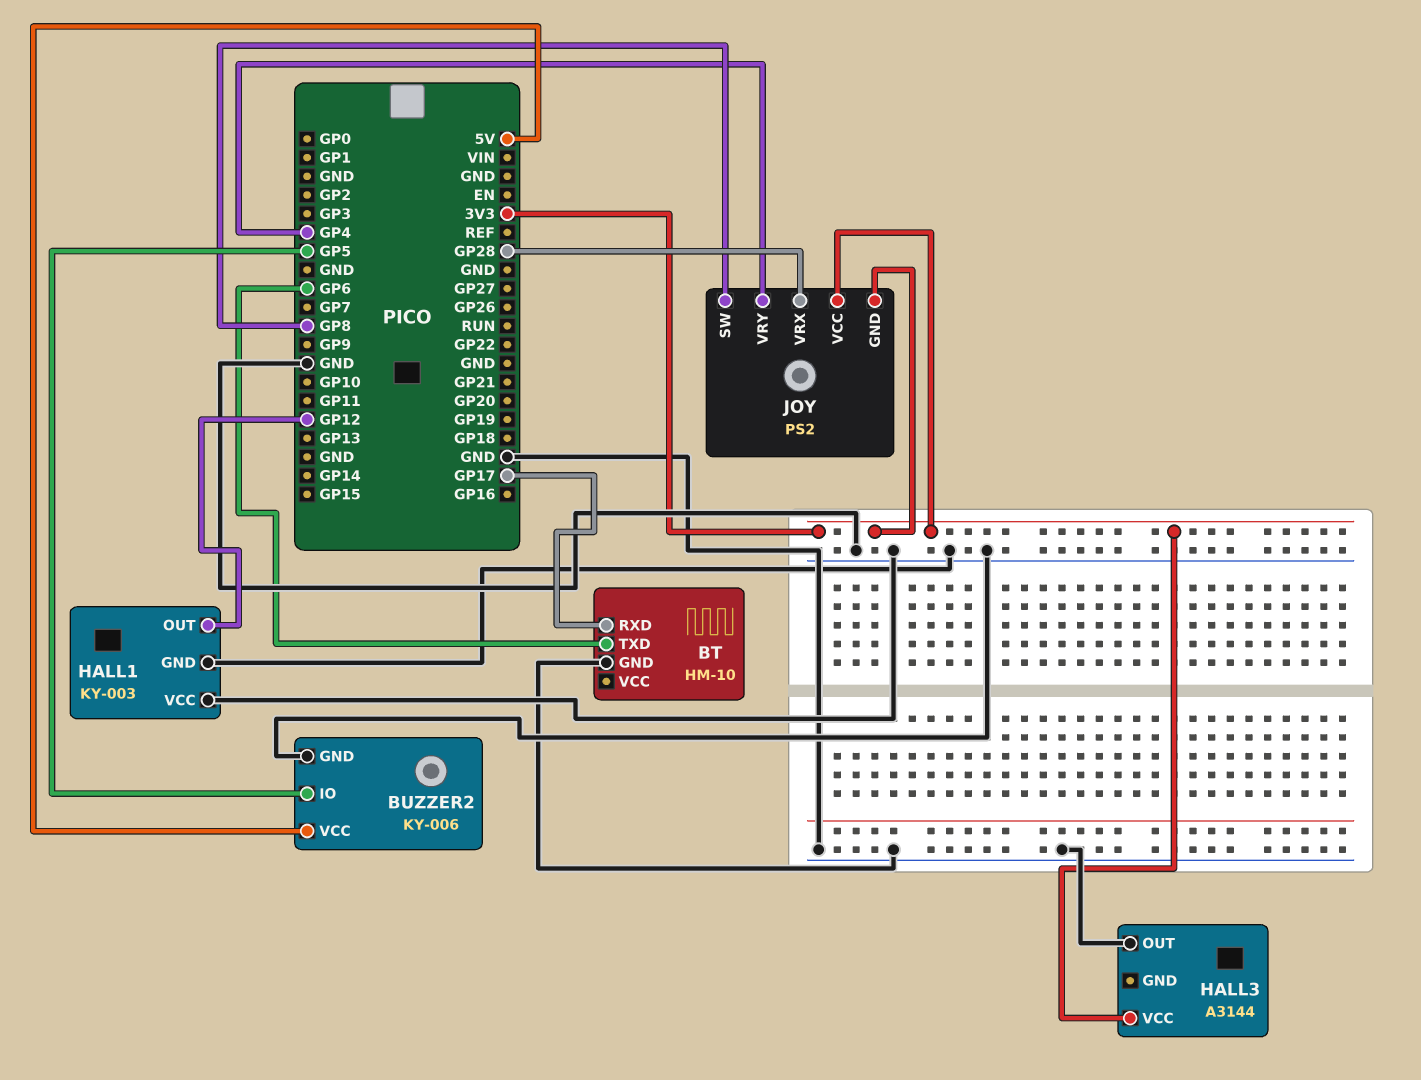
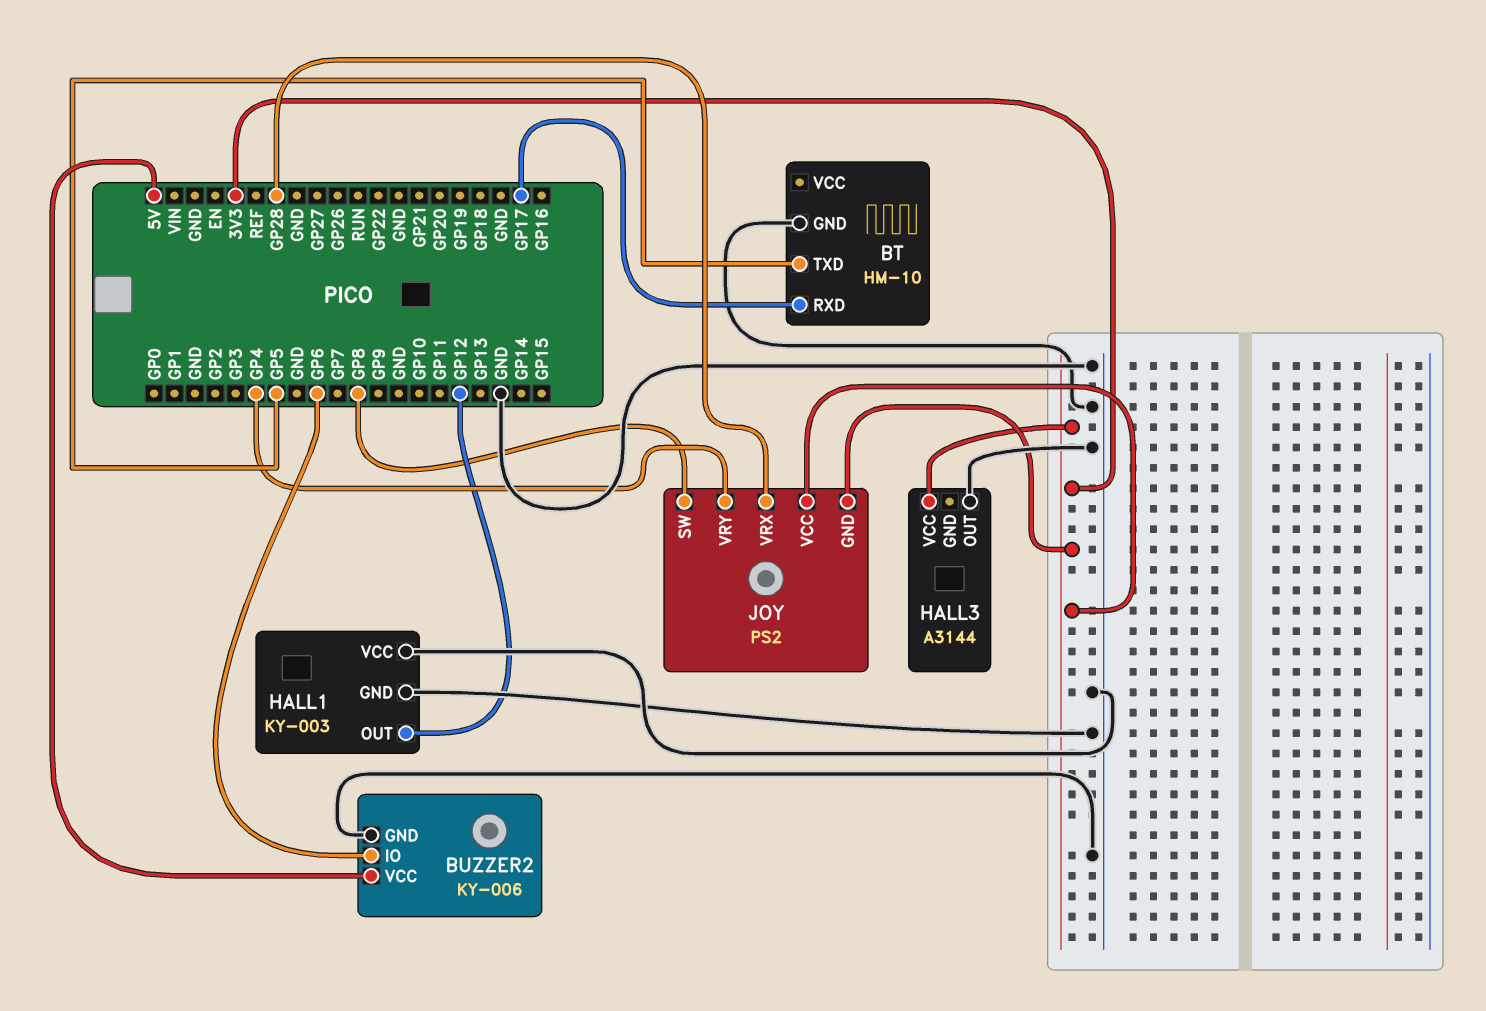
BT pin TXD: GP6 -> GP5
BUZZER2 pin IO: GP5 -> GP6

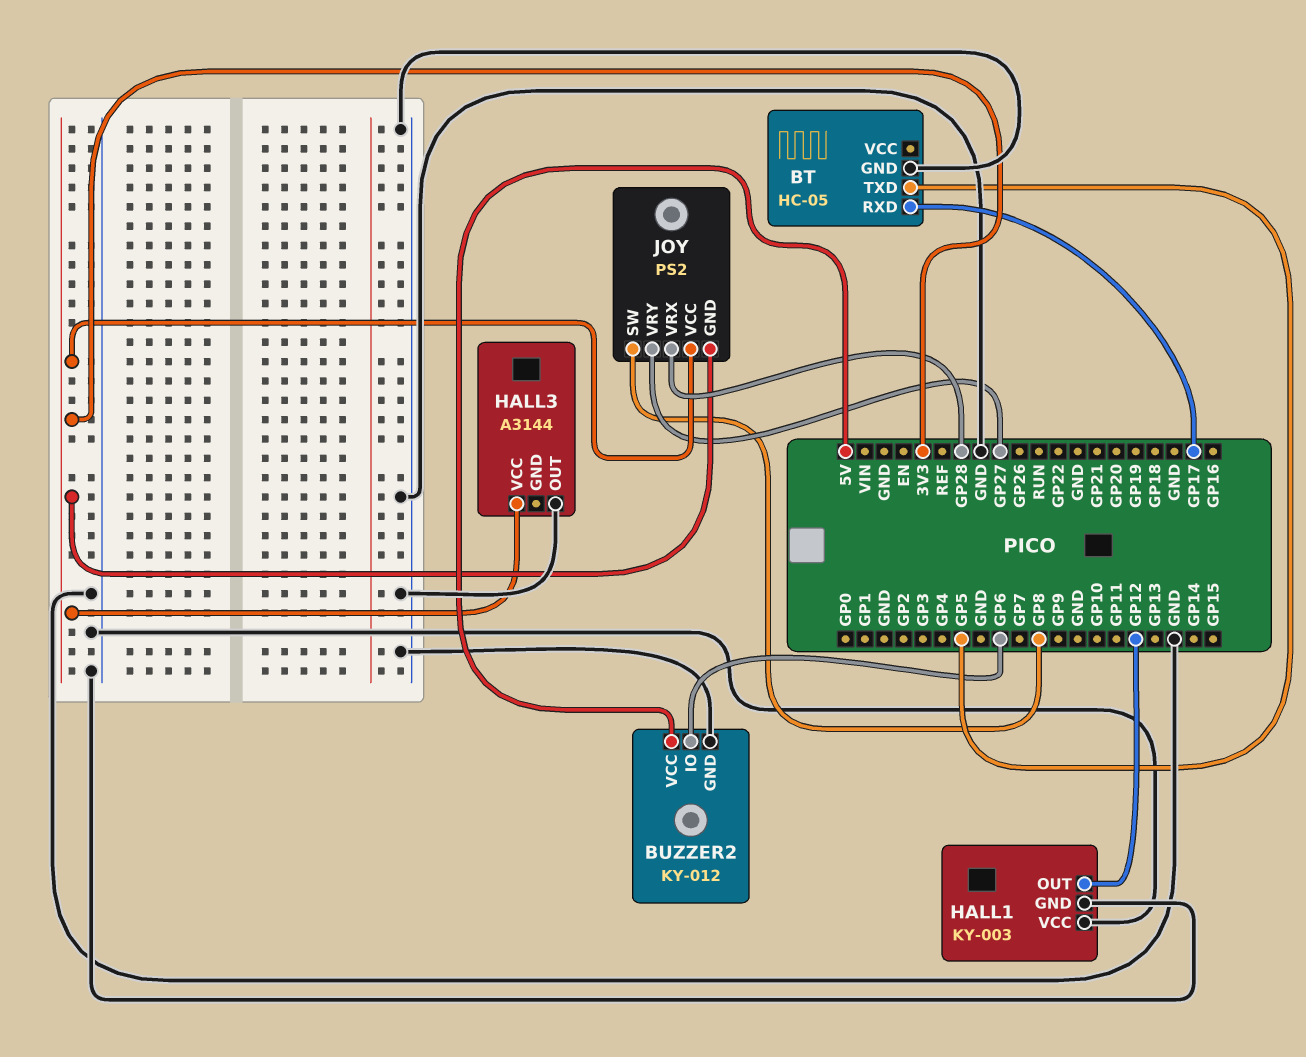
BT: HM-10 -> HC-05
BUZZER2: KY-006 -> KY-012
JOY pin VRY: GP4 -> GP27

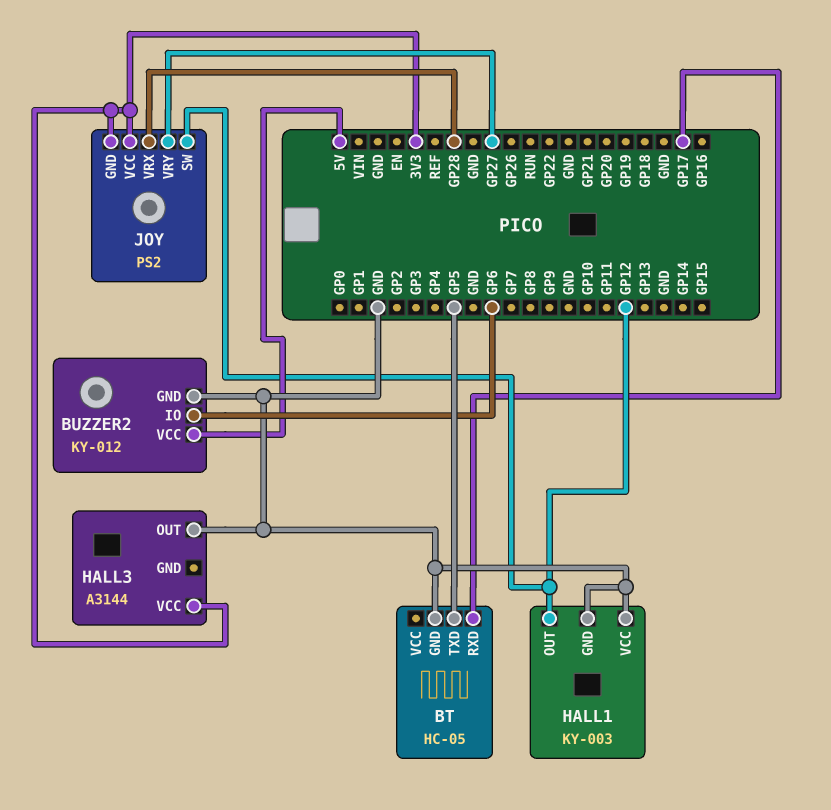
JOY pin SW: GP8 -> GP12

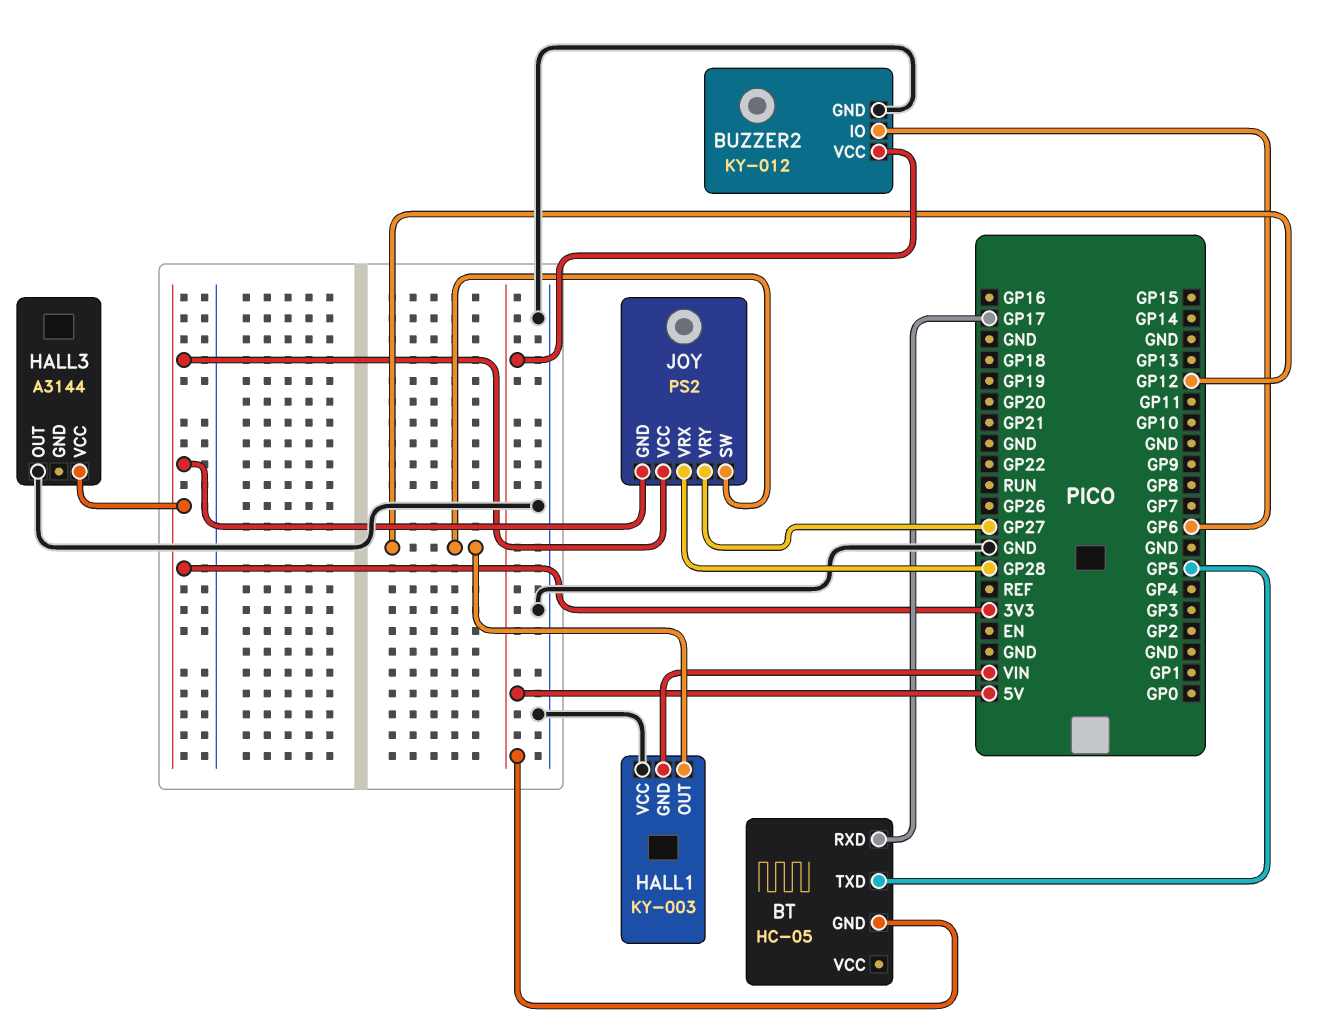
BT pin GND: GND -> 5V
HALL1 pin GND: GND -> VIN

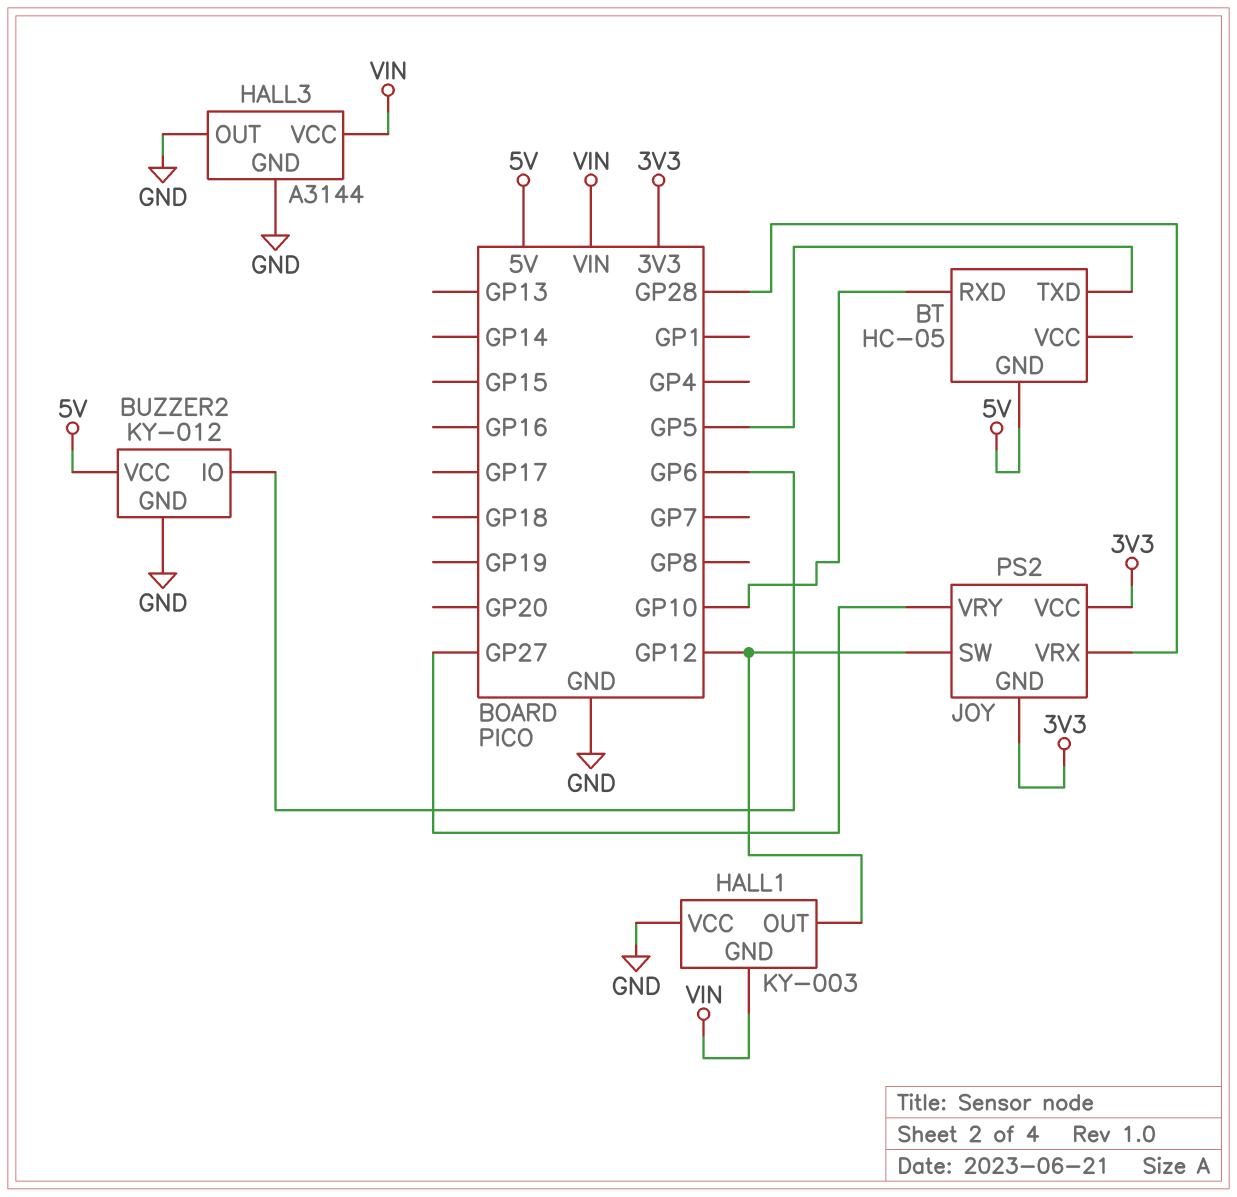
BT pin RXD: GP17 -> GP10
HALL3 pin GND: none -> GND
HALL3 pin VCC: 3V3 -> VIN

